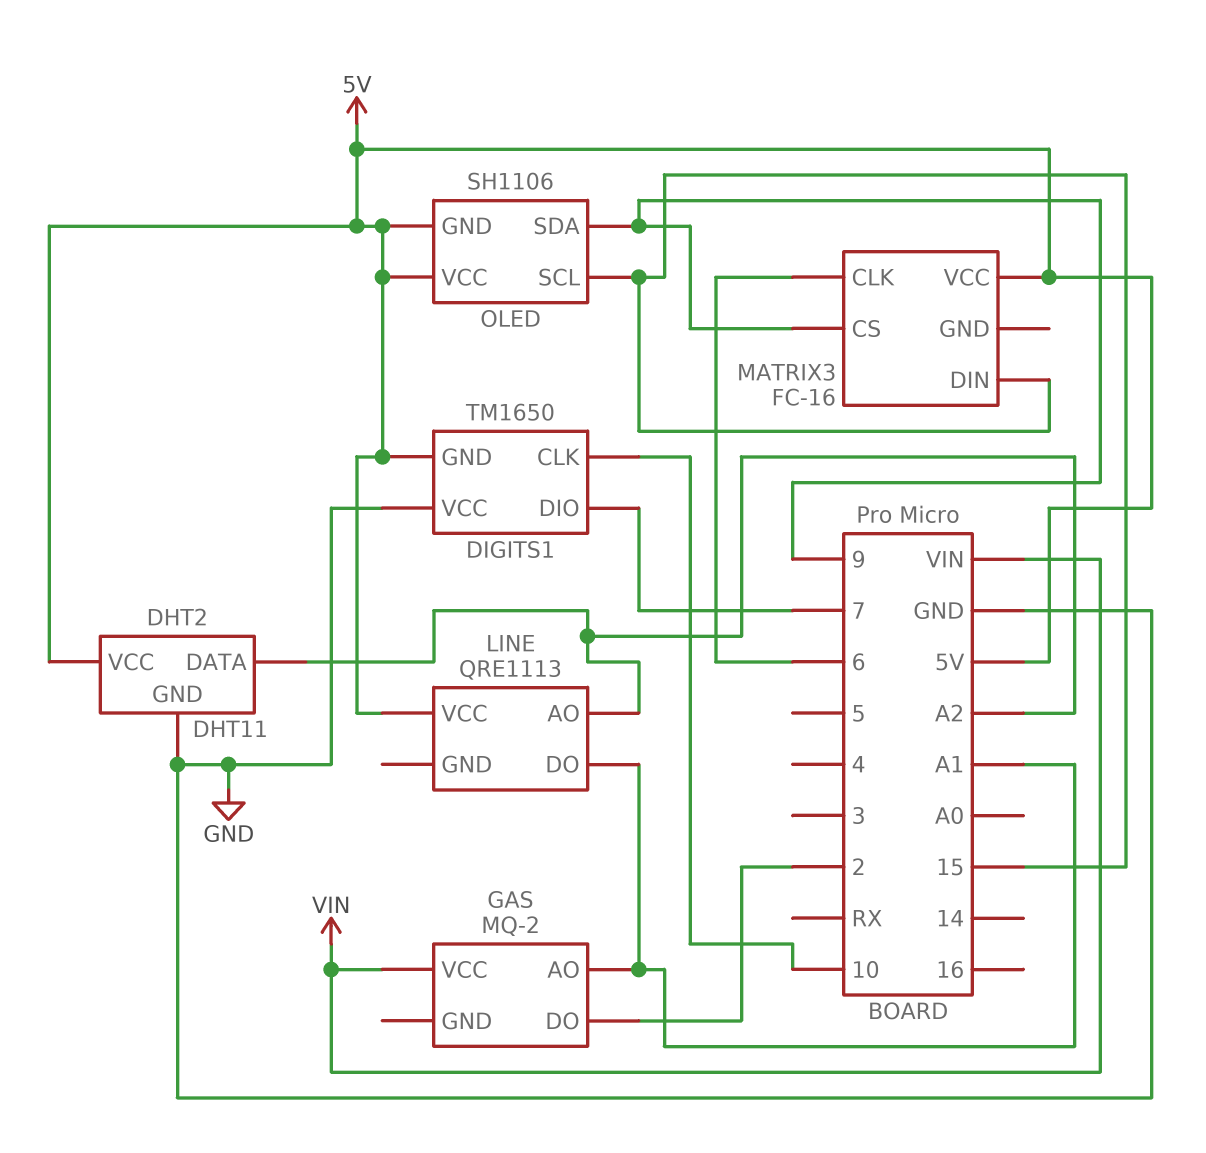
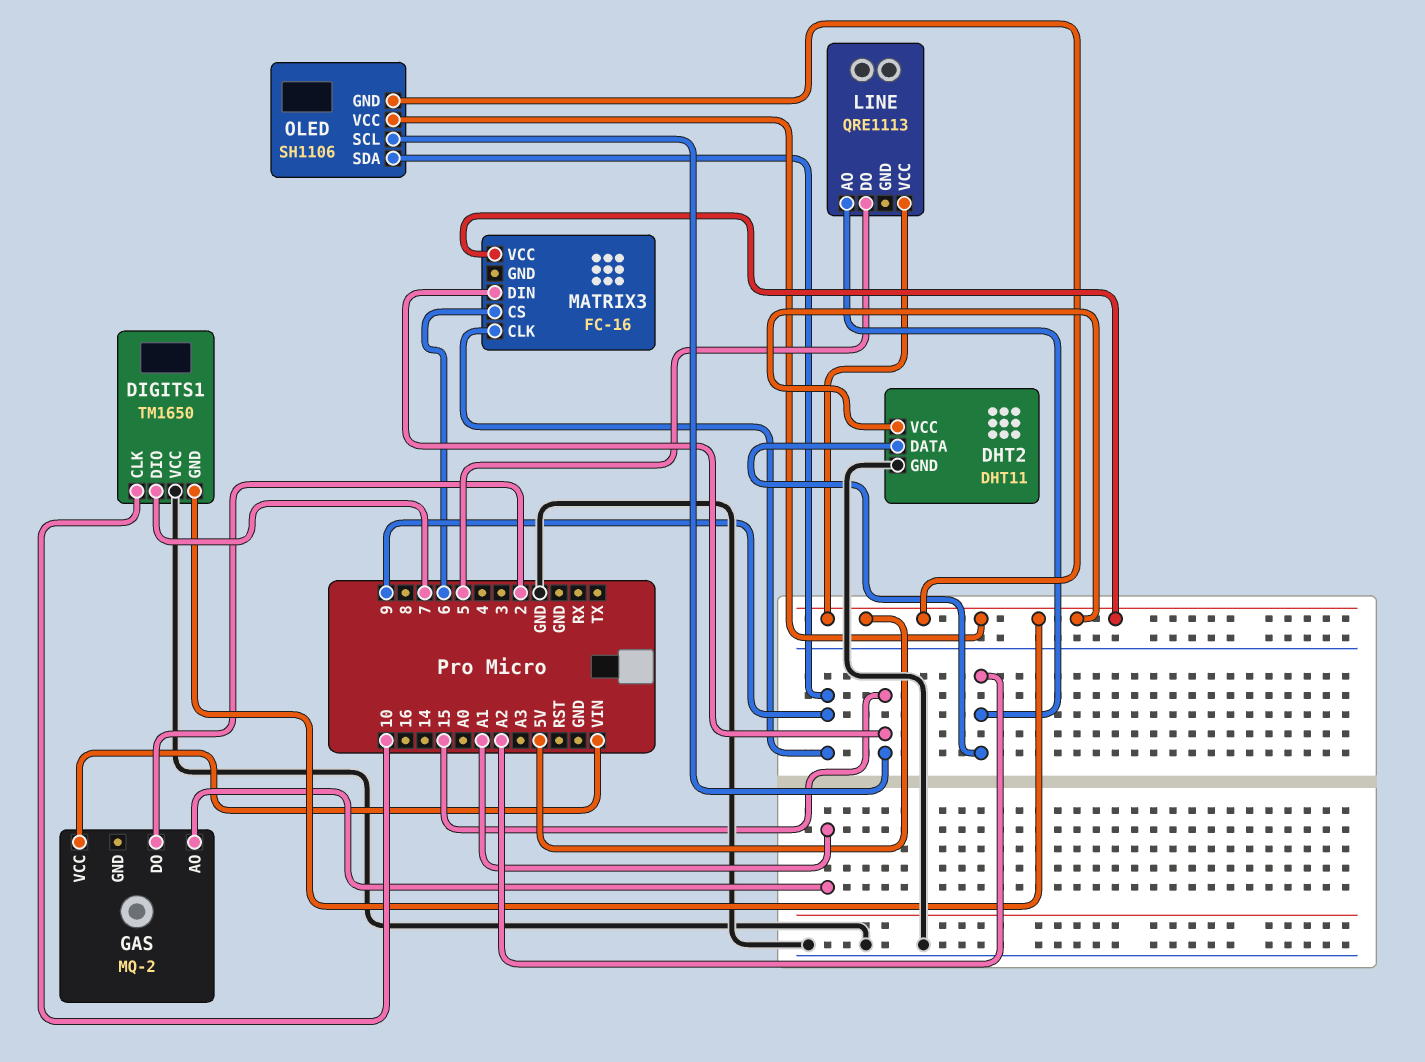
LINE pin DO: A1 -> 5
MATRIX3 pin CLK: 6 -> 9
MATRIX3 pin CS: 9 -> 6

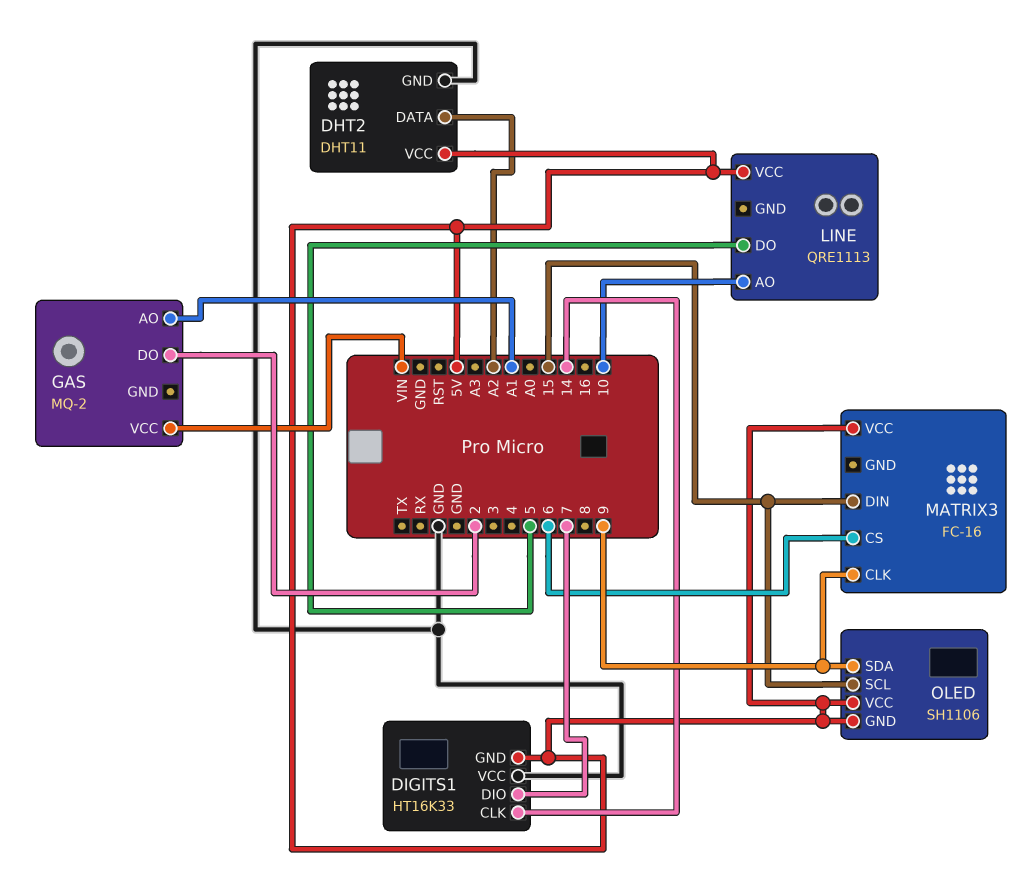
DIGITS1: TM1650 -> HT16K33
DIGITS1 pin CLK: 10 -> 14
LINE pin AO: A2 -> 10

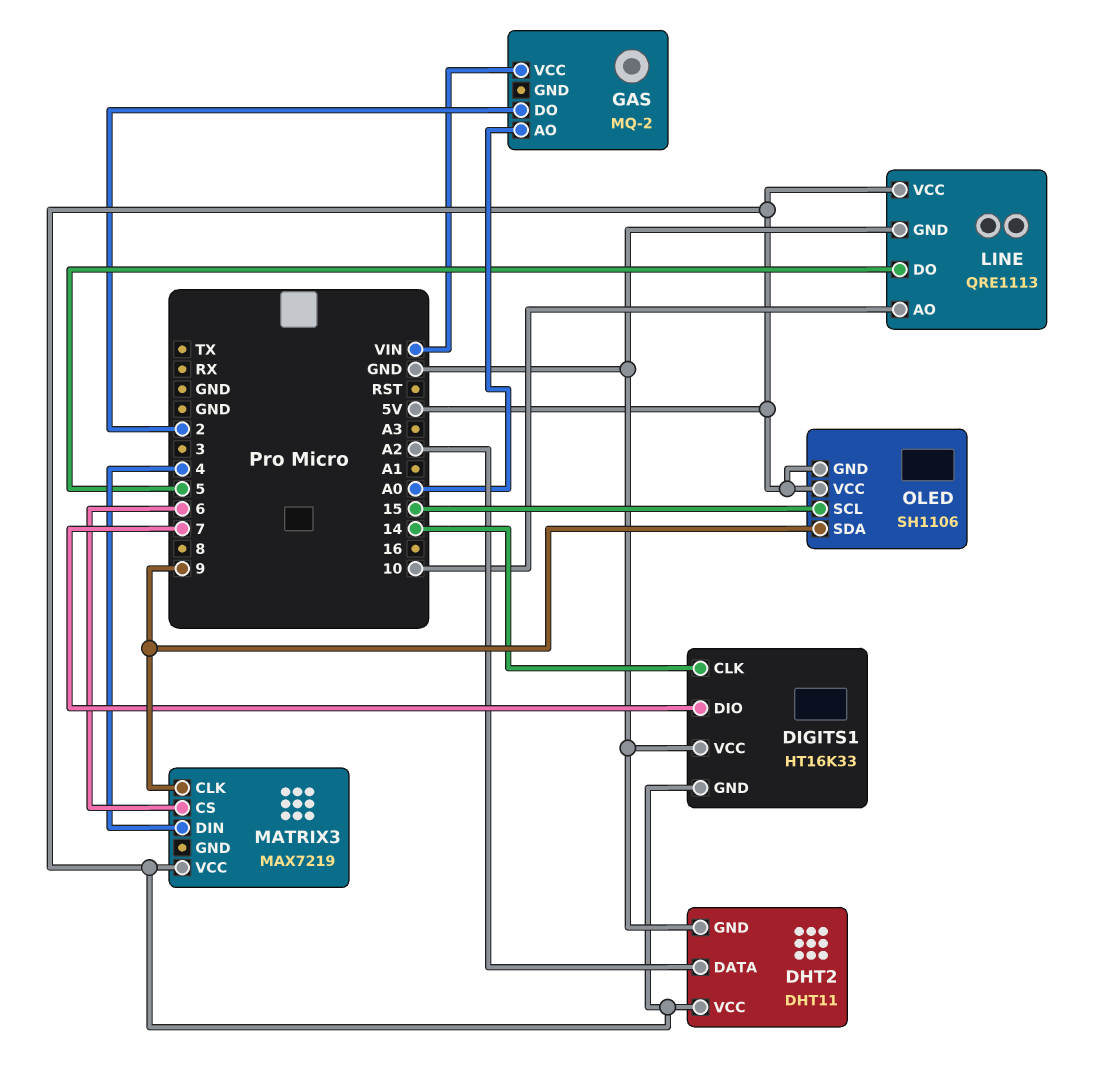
GAS pin AO: A1 -> A0
LINE pin GND: none -> GND
MATRIX3: FC-16 -> MAX7219
MATRIX3 pin DIN: 15 -> 4

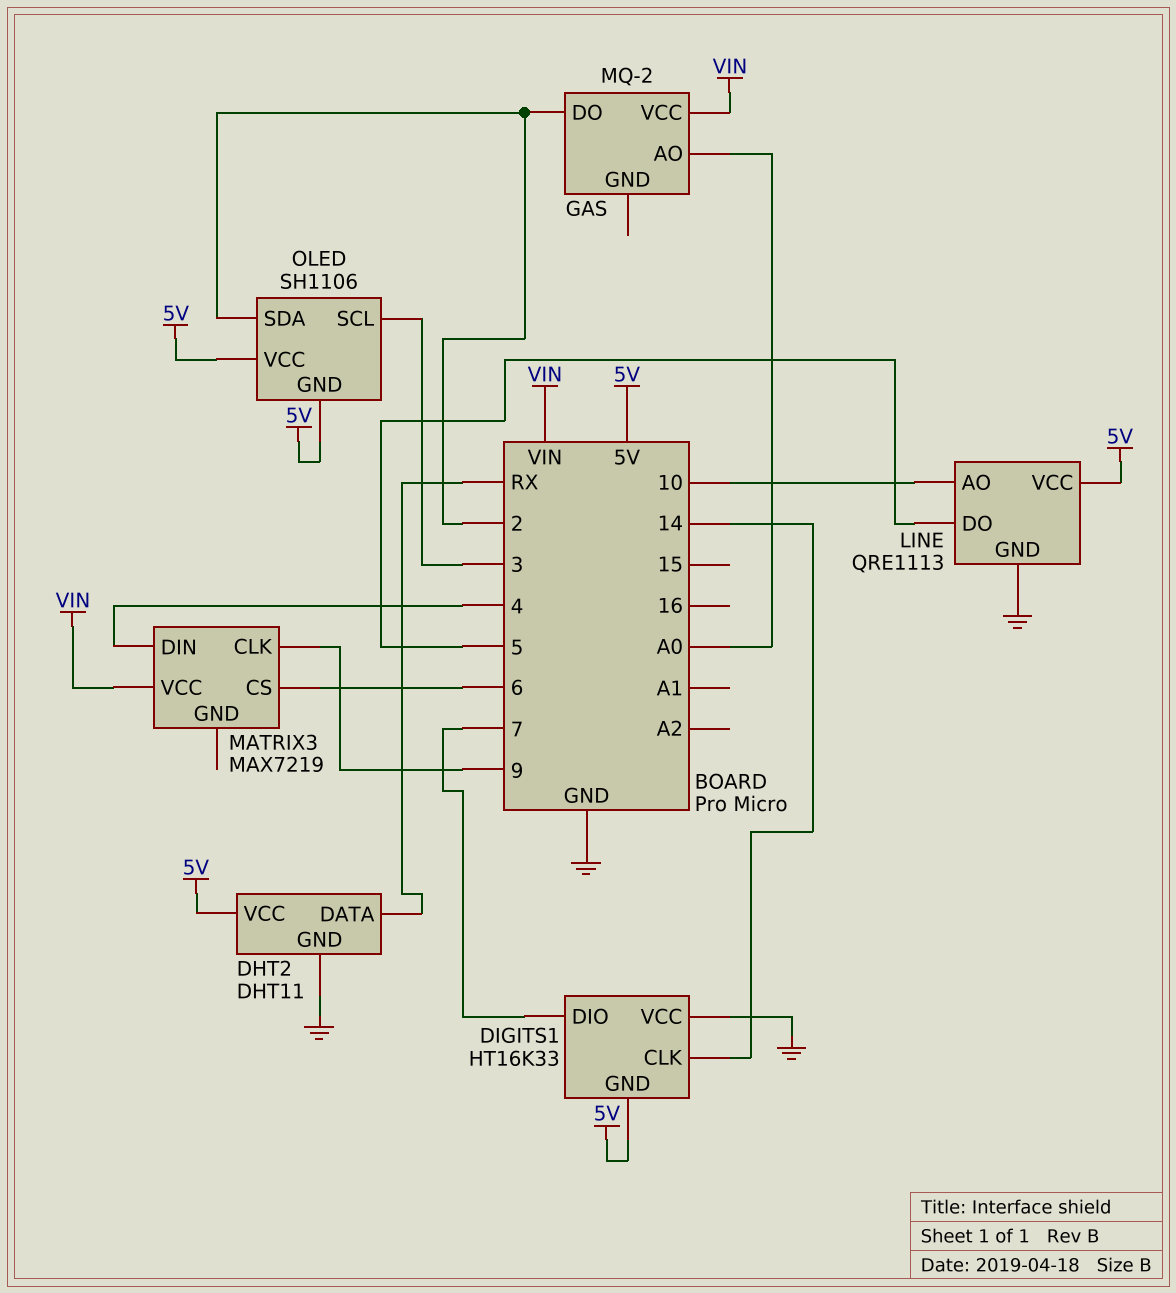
DHT2 pin DATA: A2 -> RX
MATRIX3 pin VCC: 5V -> VIN
OLED pin SCL: 15 -> 3
OLED pin SDA: 9 -> 2

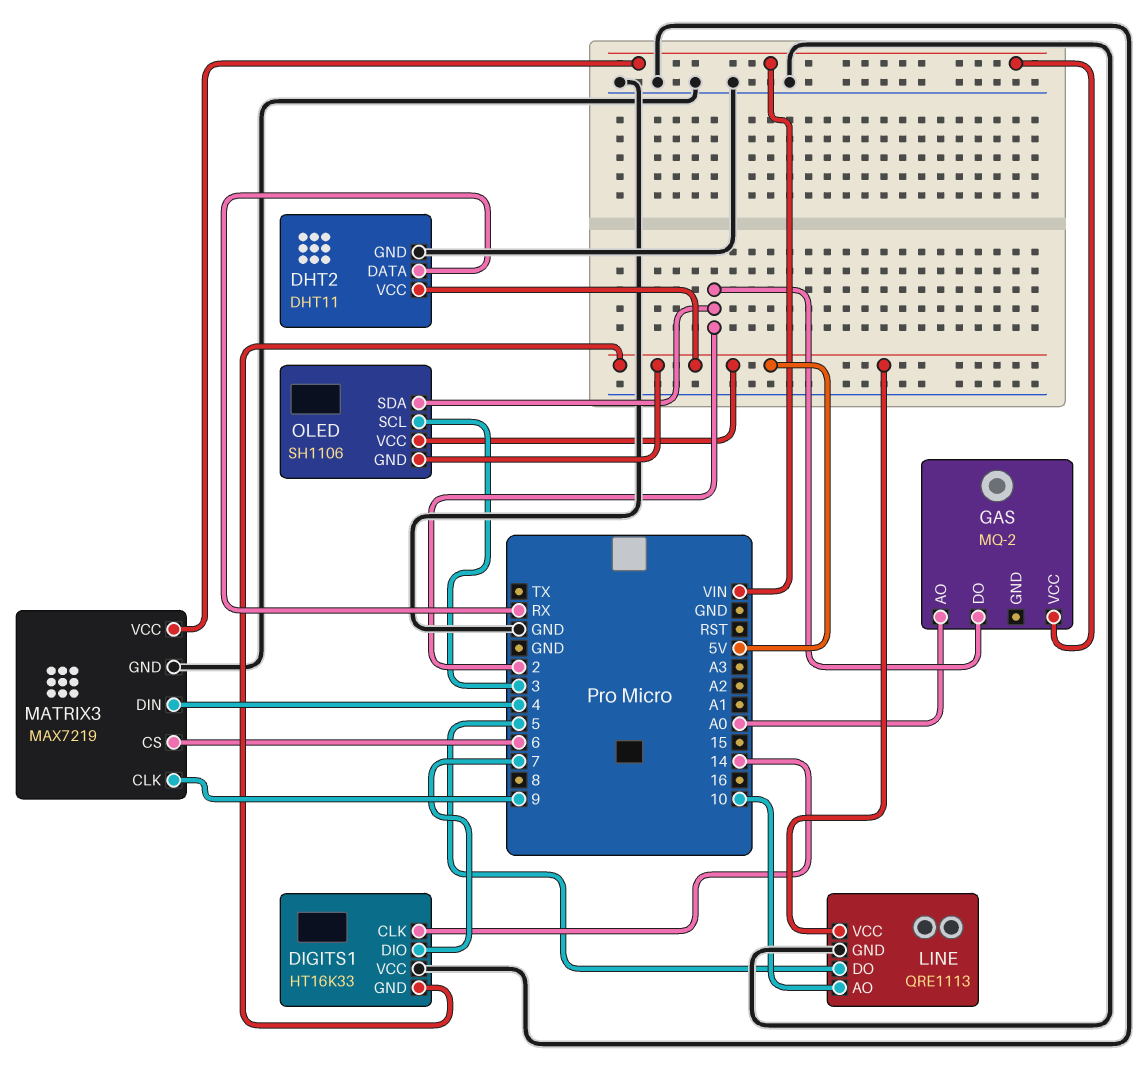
MATRIX3 pin GND: none -> GND

